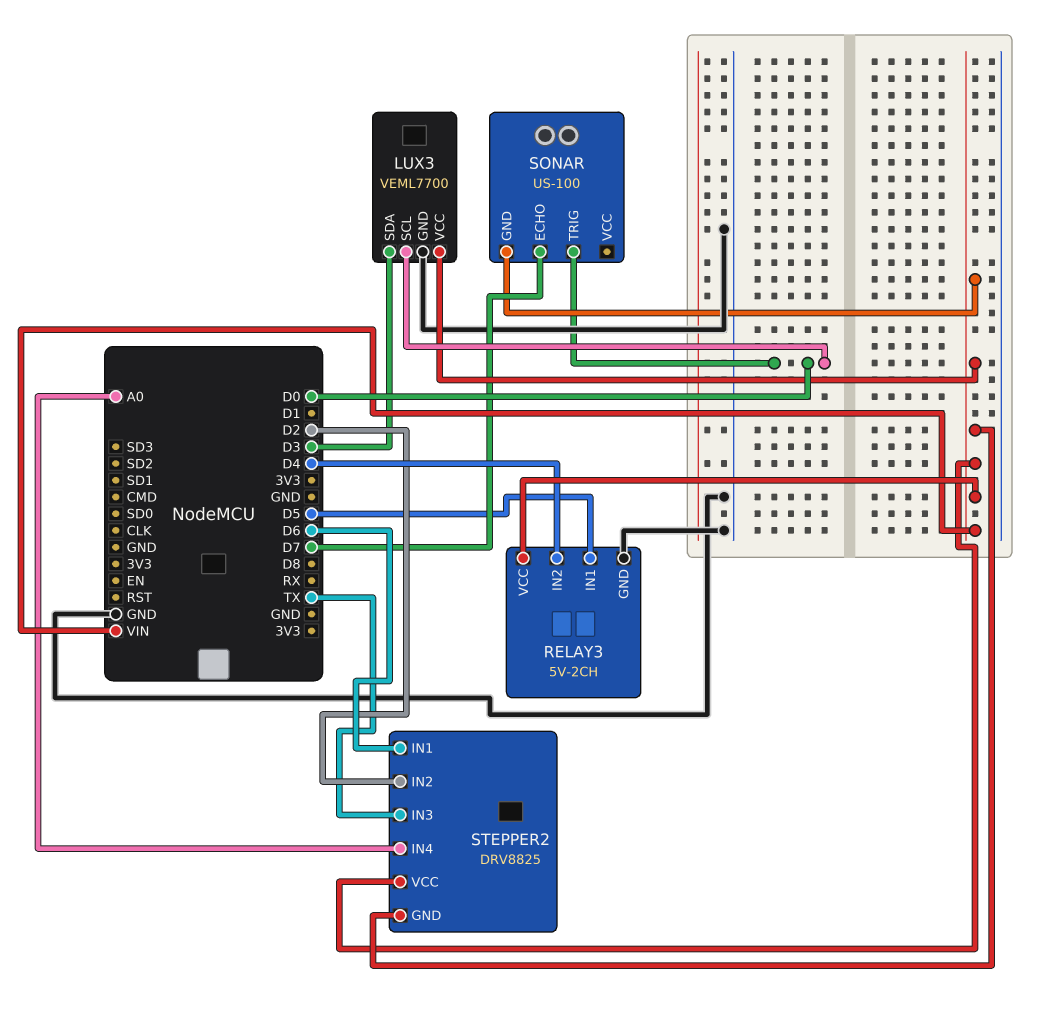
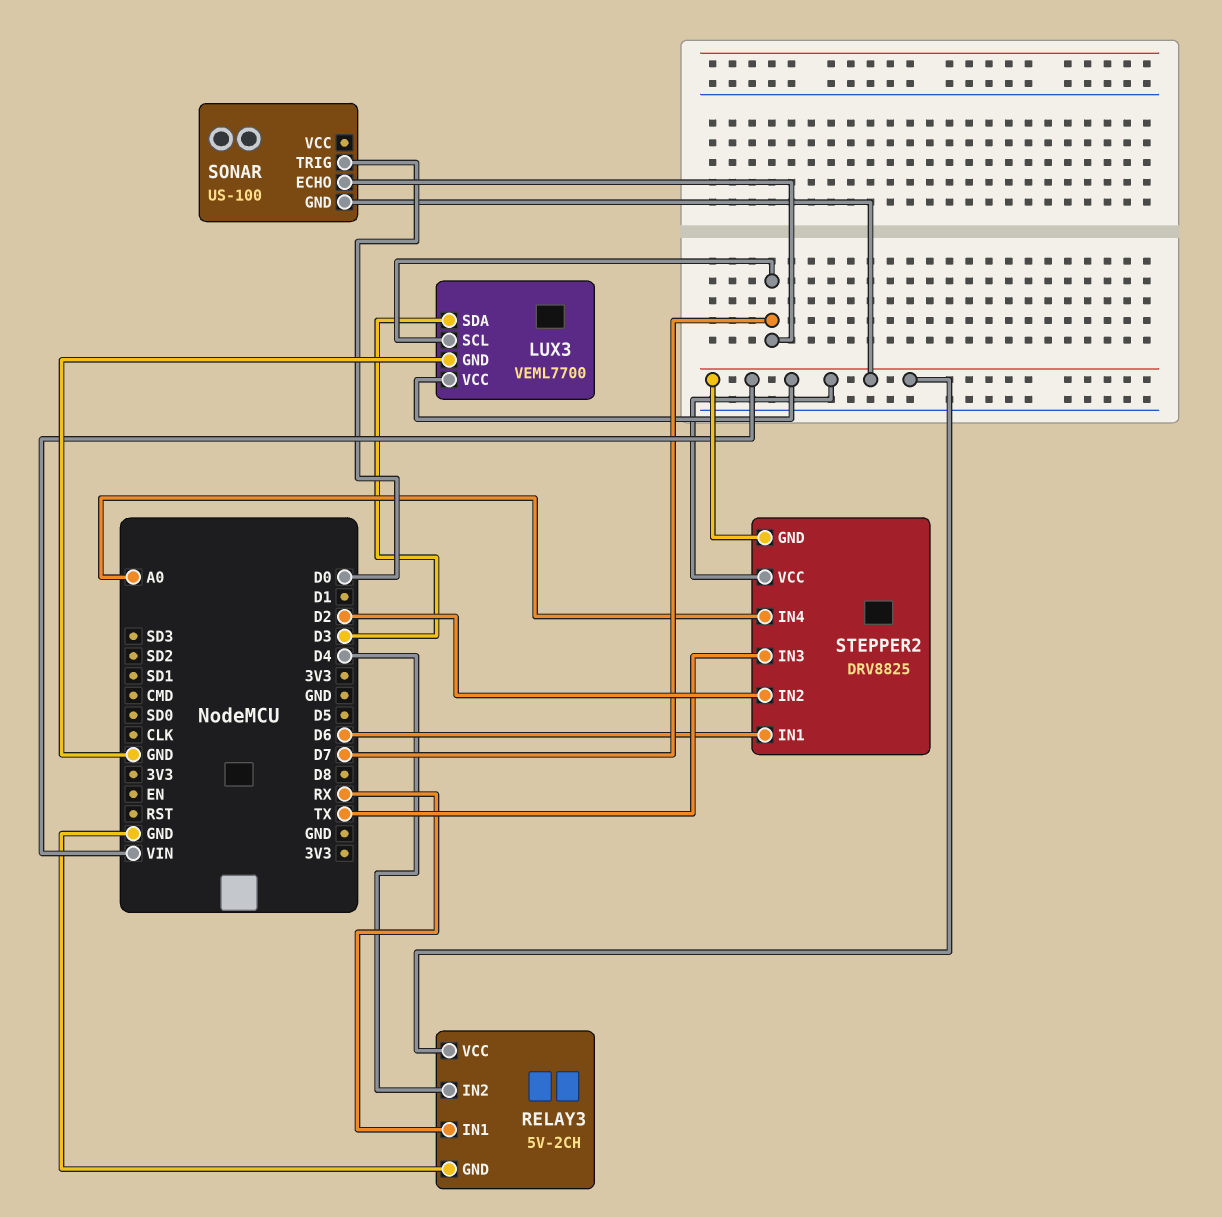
LUX3 pin SCL: D0 -> D7
RELAY3 pin IN1: D5 -> RX

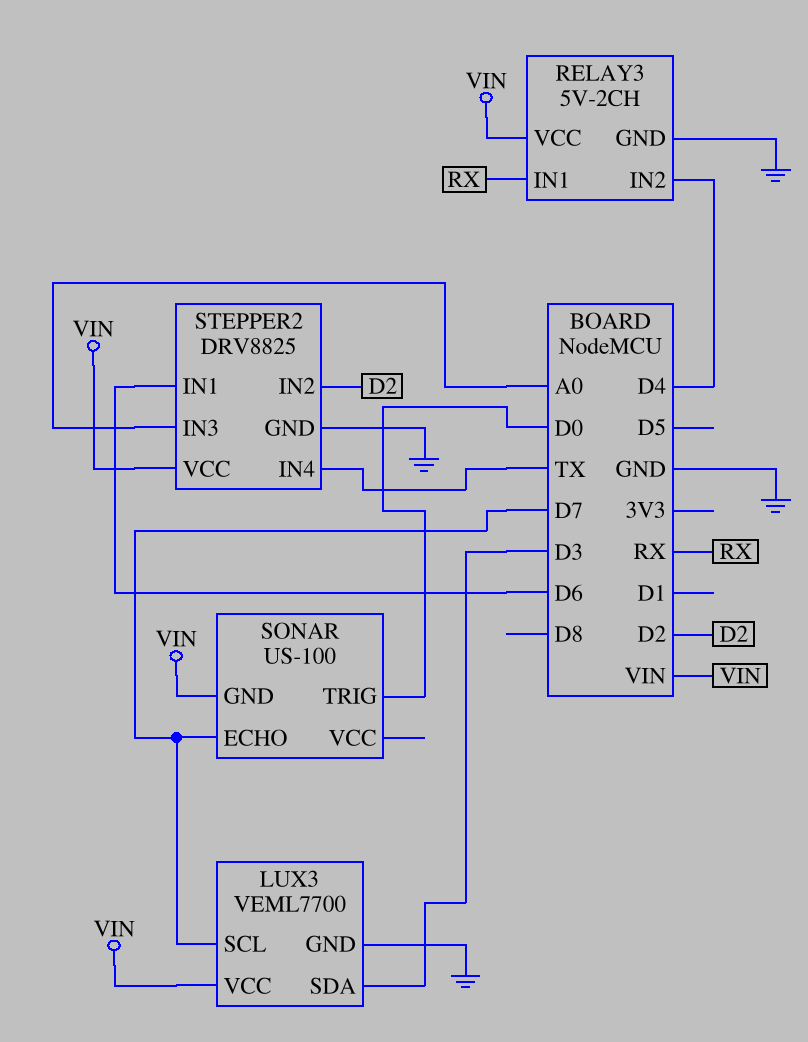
STEPPER2 pin GND: VIN -> GND
STEPPER2 pin IN3: TX -> A0
STEPPER2 pin IN4: A0 -> TX

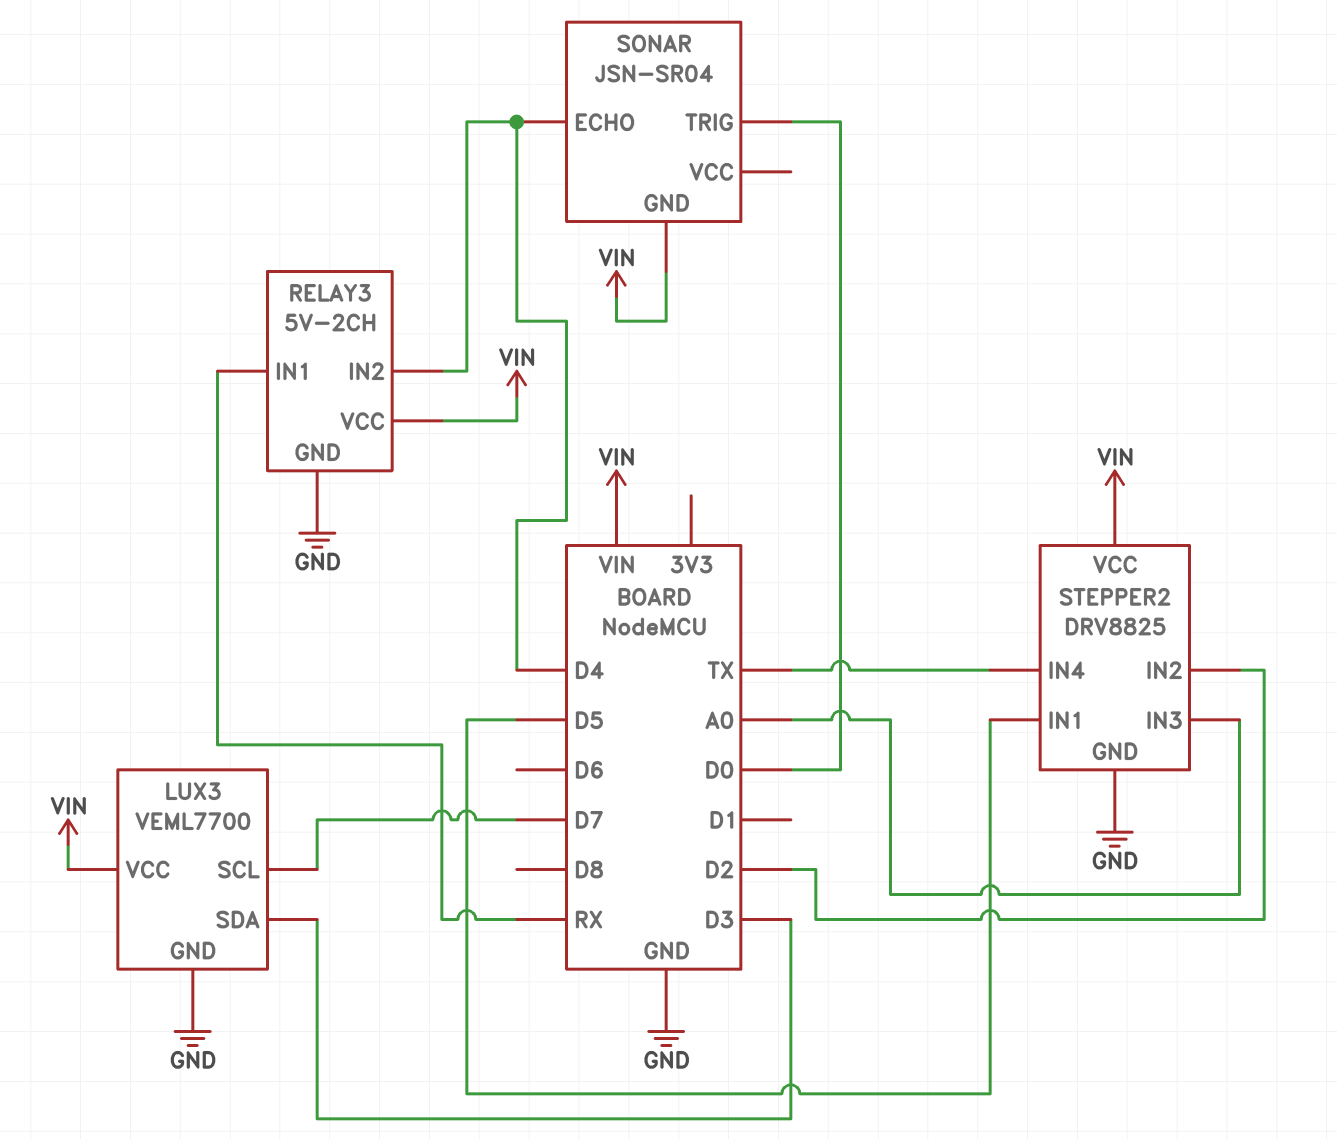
SONAR: US-100 -> JSN-SR04
SONAR pin ECHO: D7 -> D4
STEPPER2 pin IN1: D6 -> D5

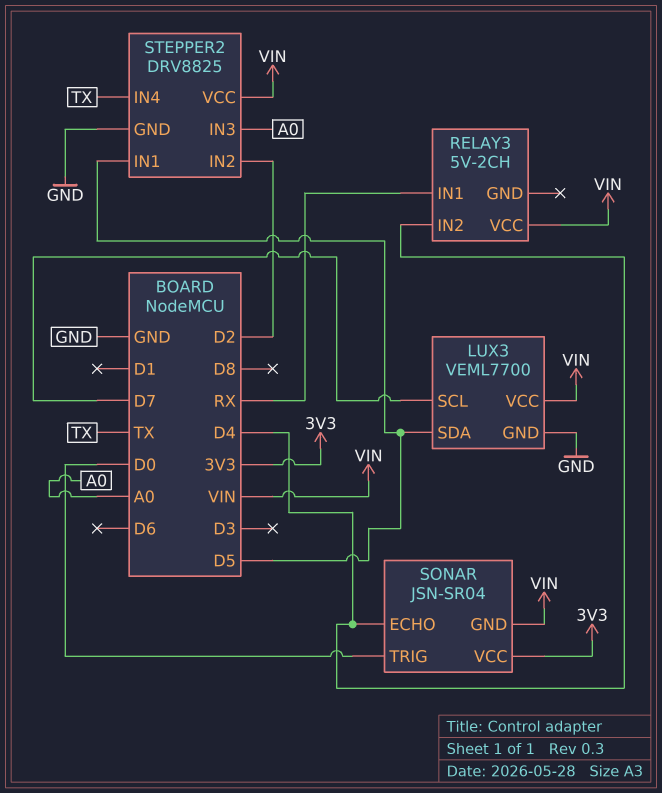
LUX3 pin SDA: D3 -> D5
RELAY3 pin GND: GND -> none
SONAR pin VCC: none -> 3V3

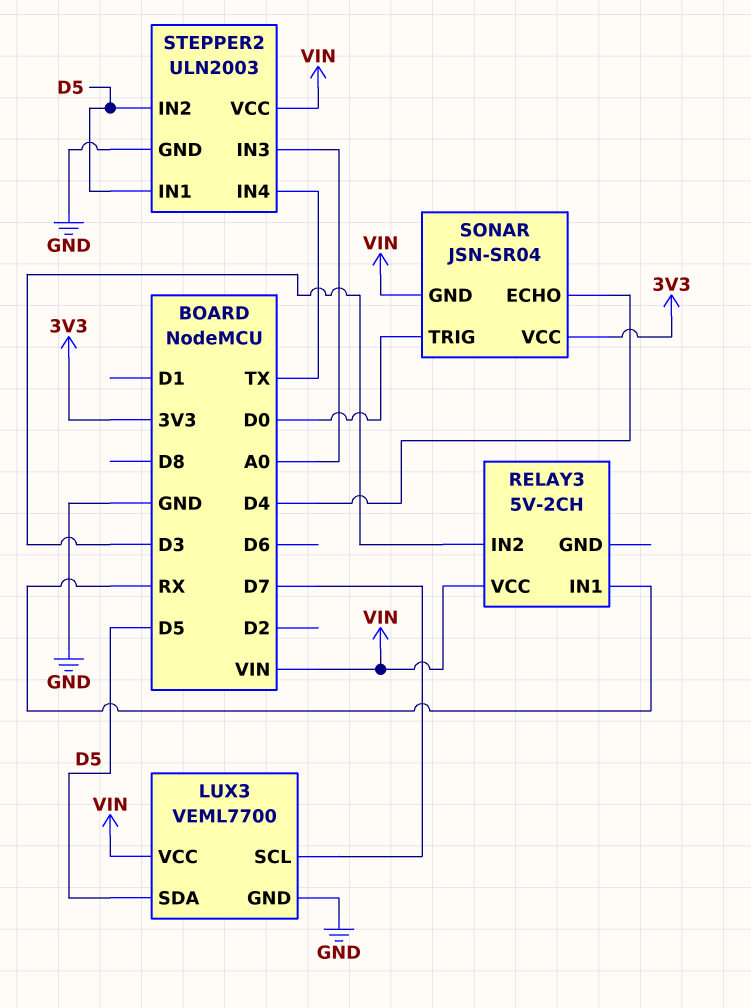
RELAY3 pin IN2: D4 -> D3
STEPPER2: DRV8825 -> ULN2003
STEPPER2 pin IN2: D2 -> D5

